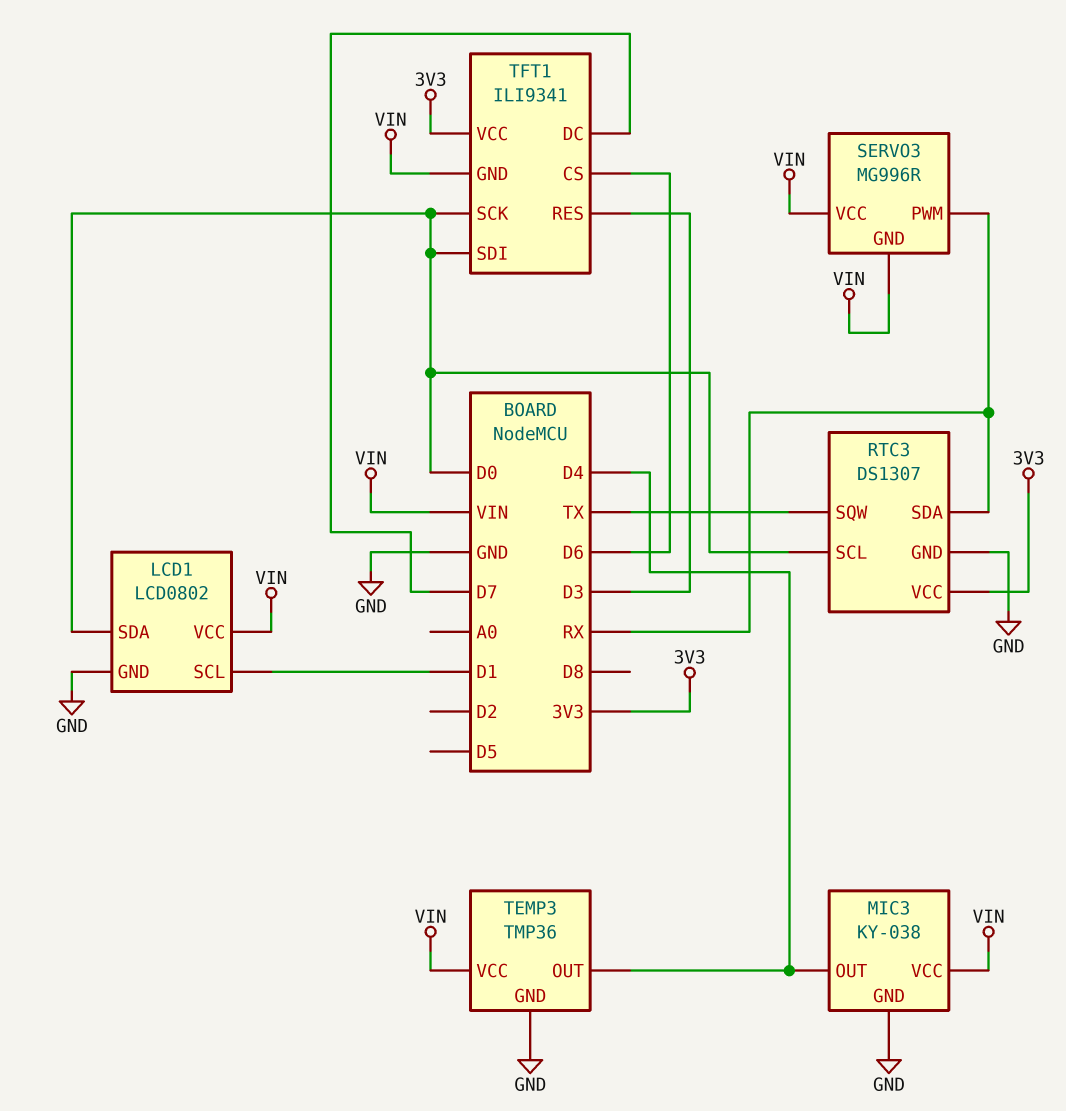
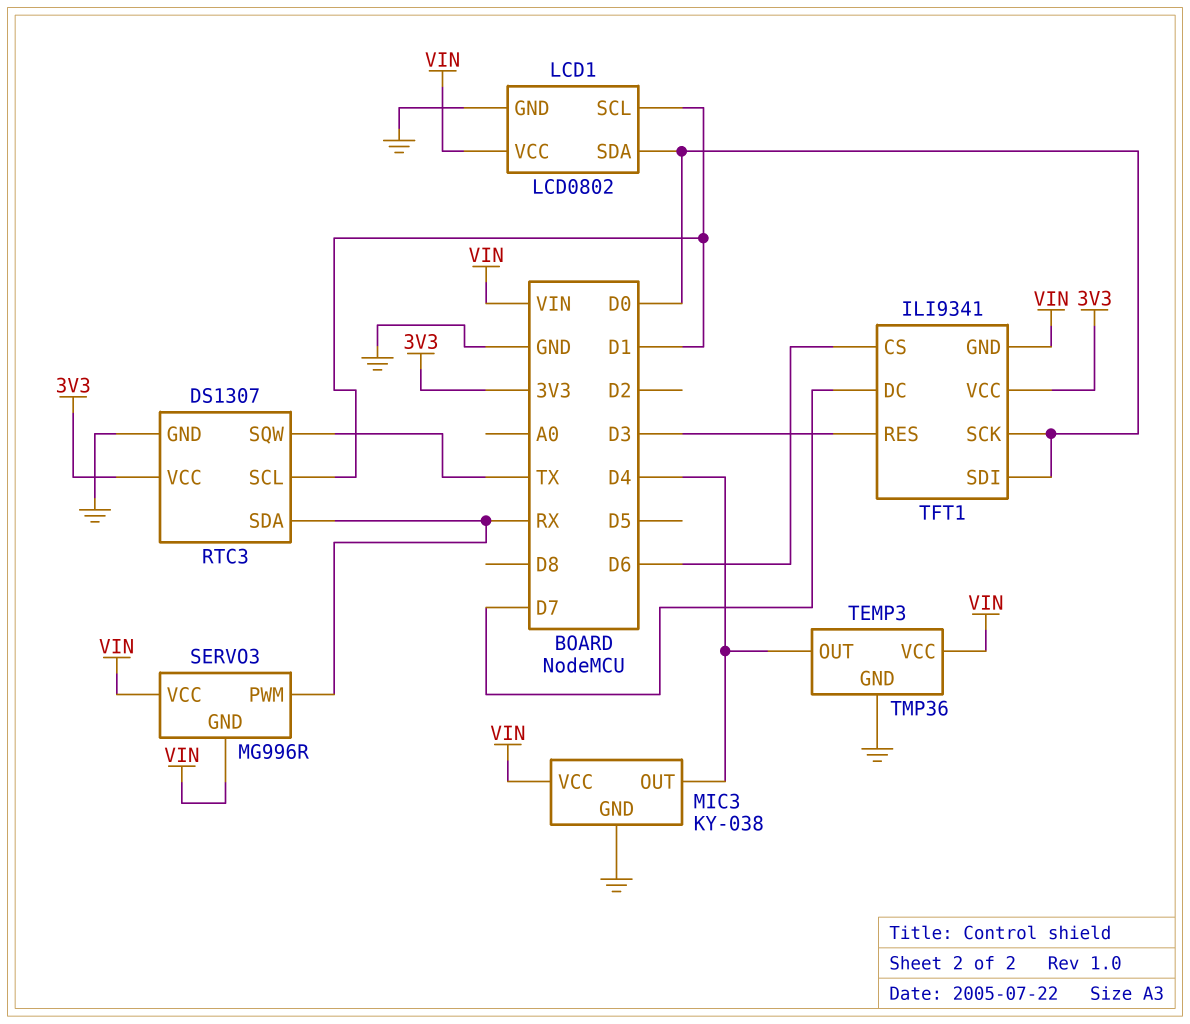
RTC3 pin SCL: D0 -> D1

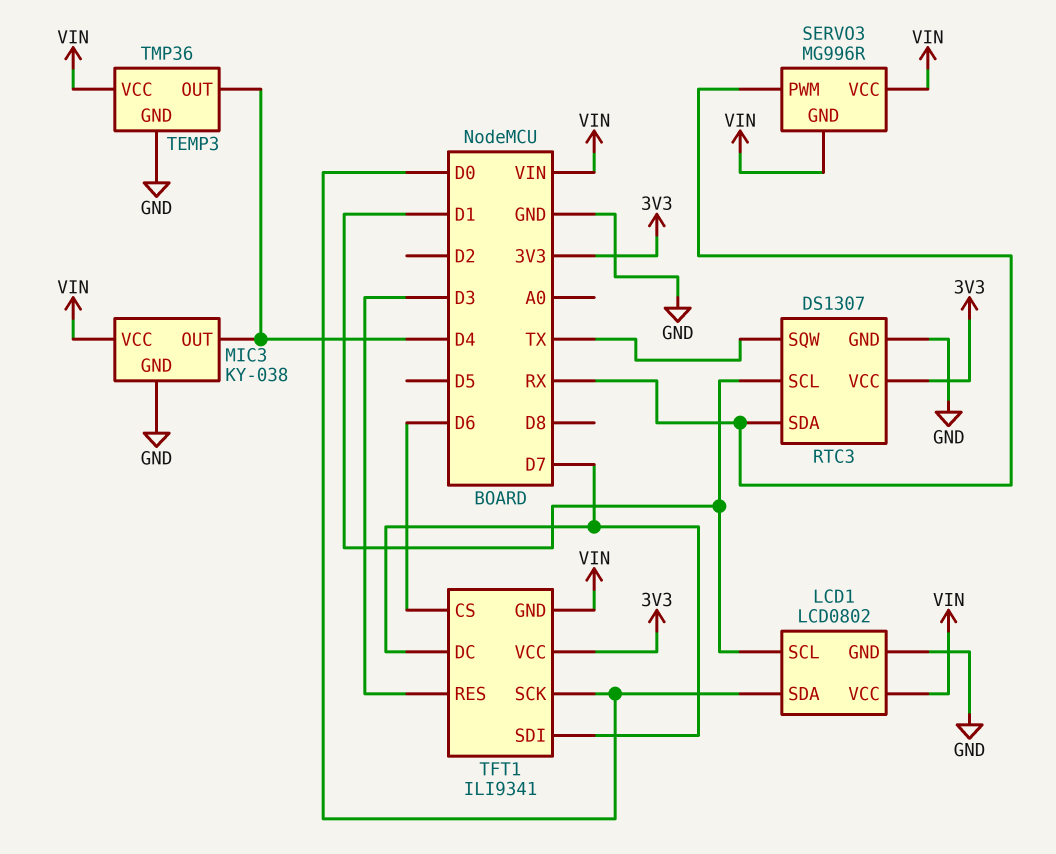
TFT1 pin SDI: D0 -> D7

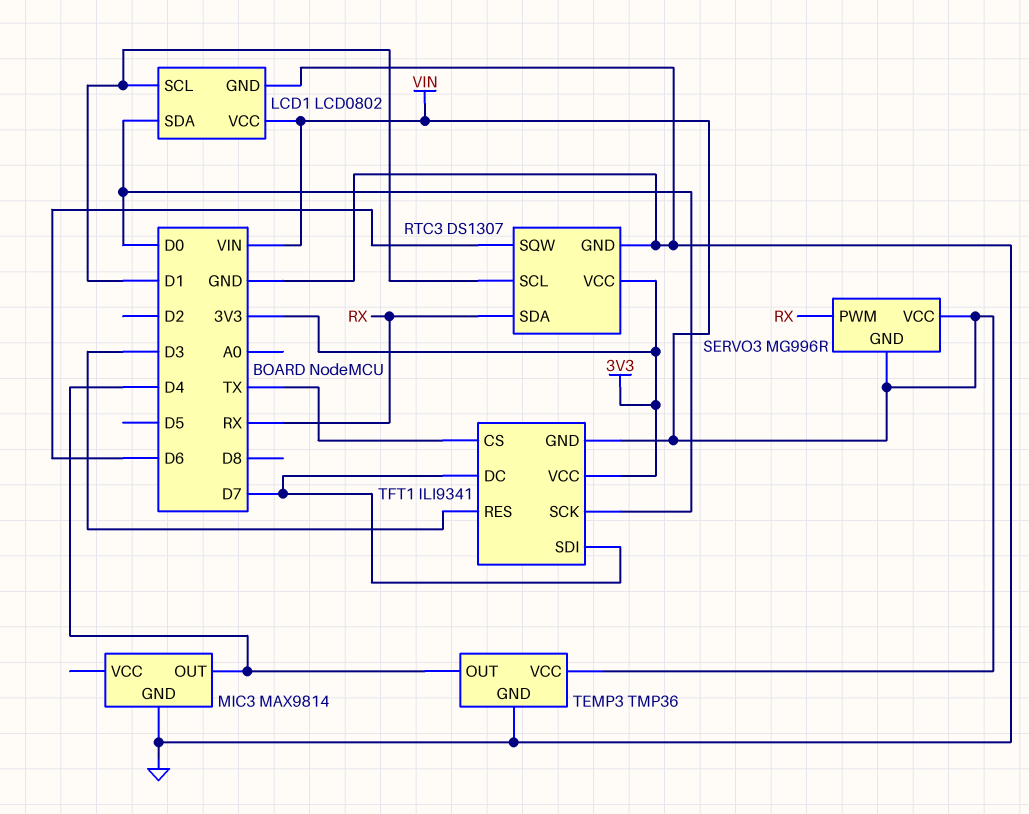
MIC3: KY-038 -> MAX9814
MIC3 pin VCC: VIN -> none
RTC3 pin SQW: TX -> D6
TFT1 pin CS: D6 -> TX

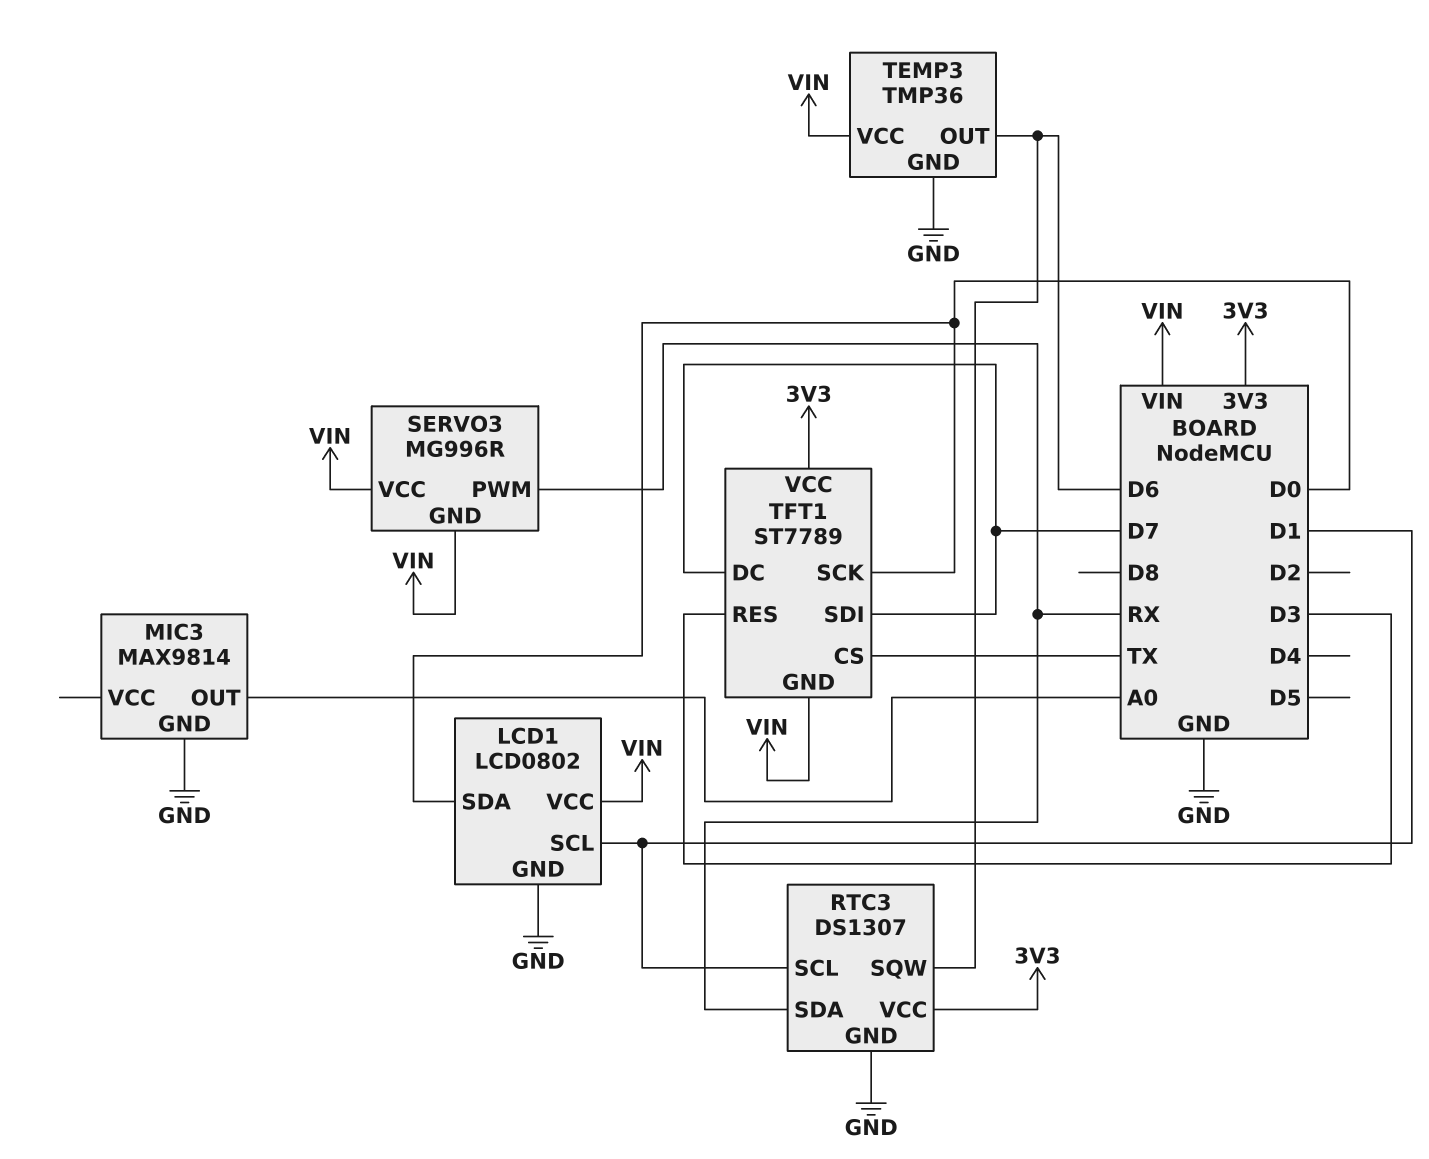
MIC3 pin OUT: D4 -> A0
TEMP3 pin OUT: D4 -> D6
TFT1: ILI9341 -> ST7789

